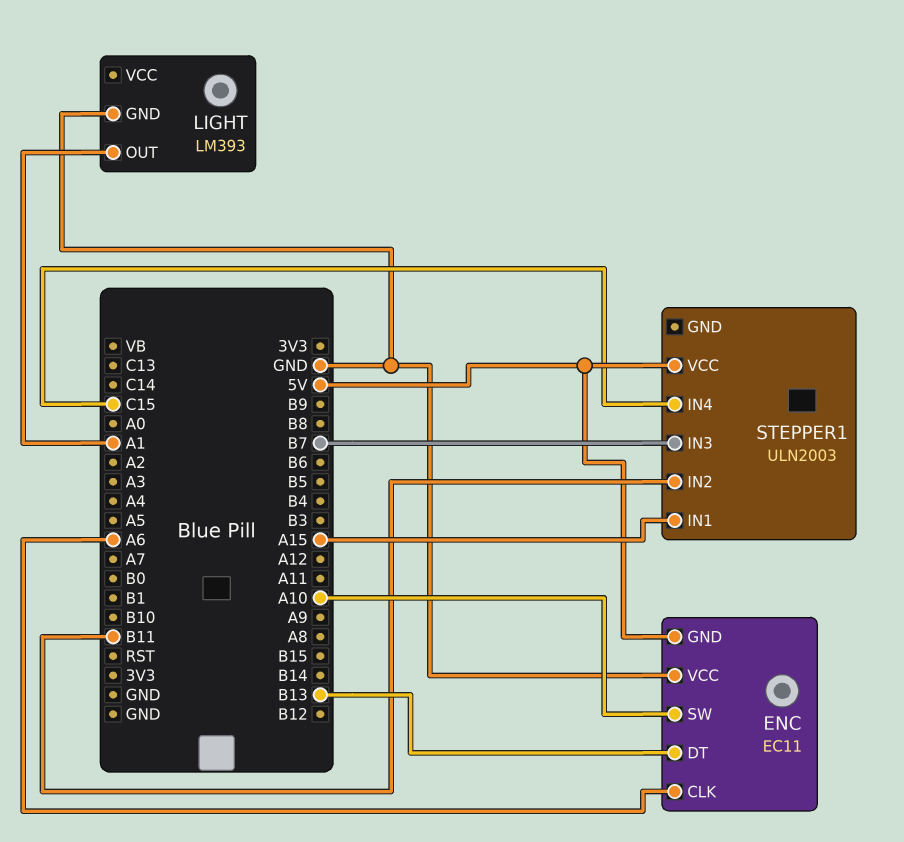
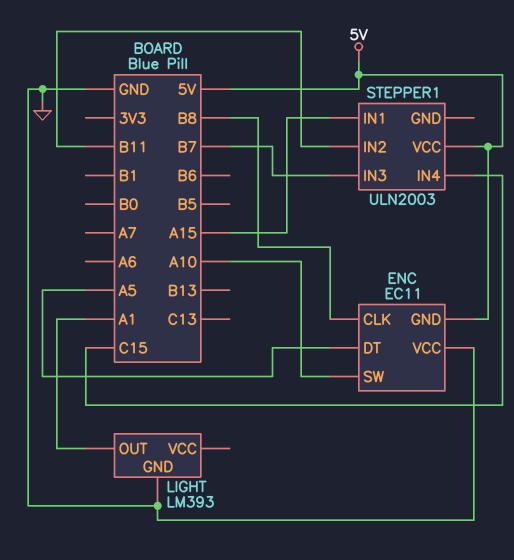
ENC pin CLK: A6 -> B8
ENC pin DT: B13 -> A5

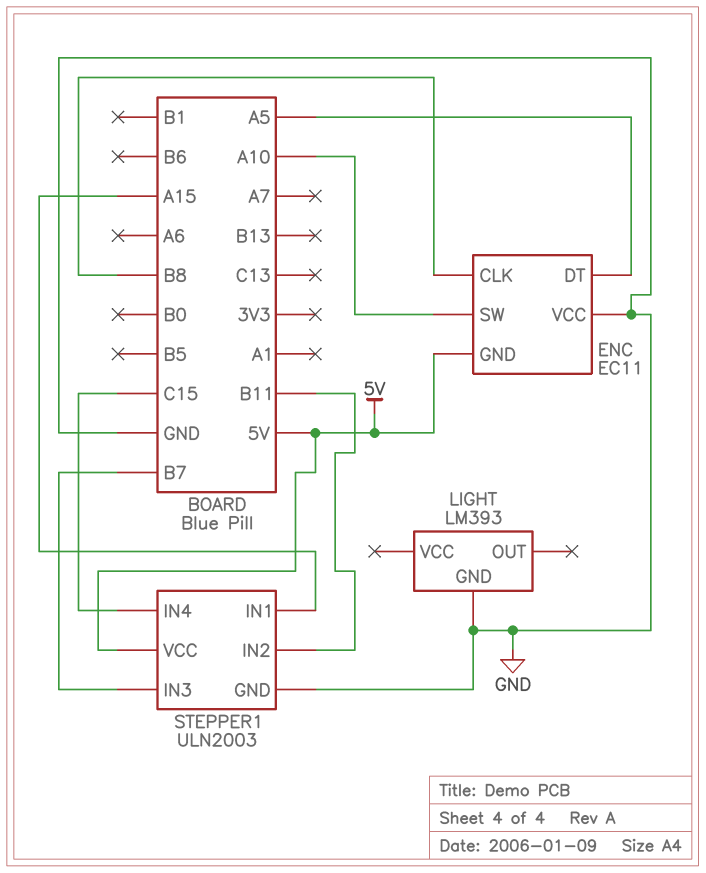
LIGHT pin OUT: A1 -> none
STEPPER1 pin GND: none -> GND

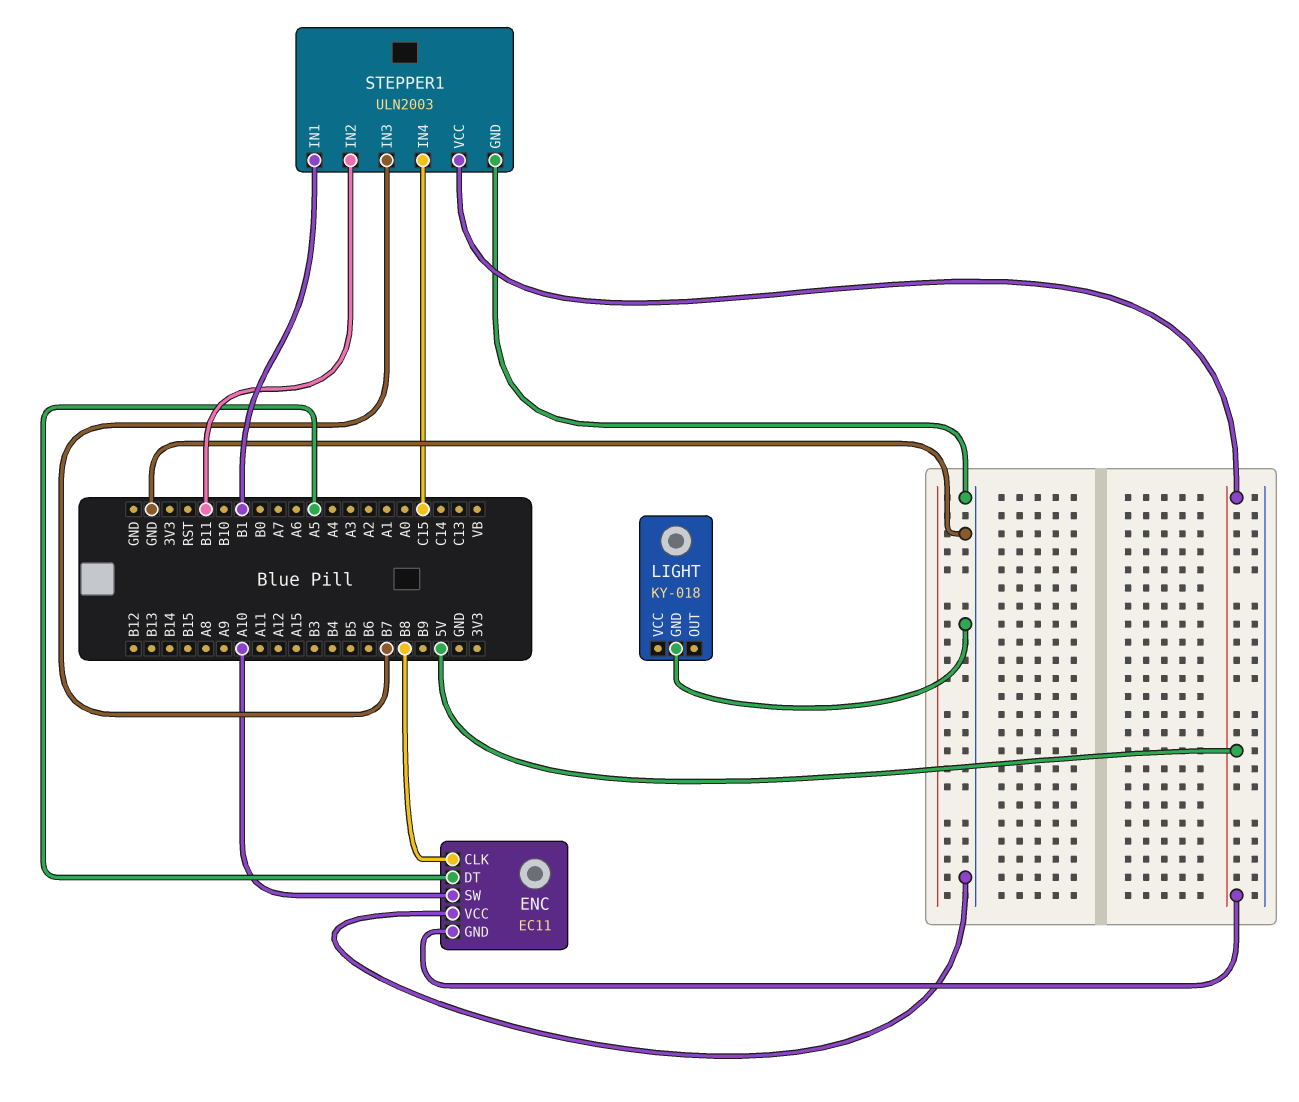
LIGHT: LM393 -> KY-018
STEPPER1 pin IN1: A15 -> B1

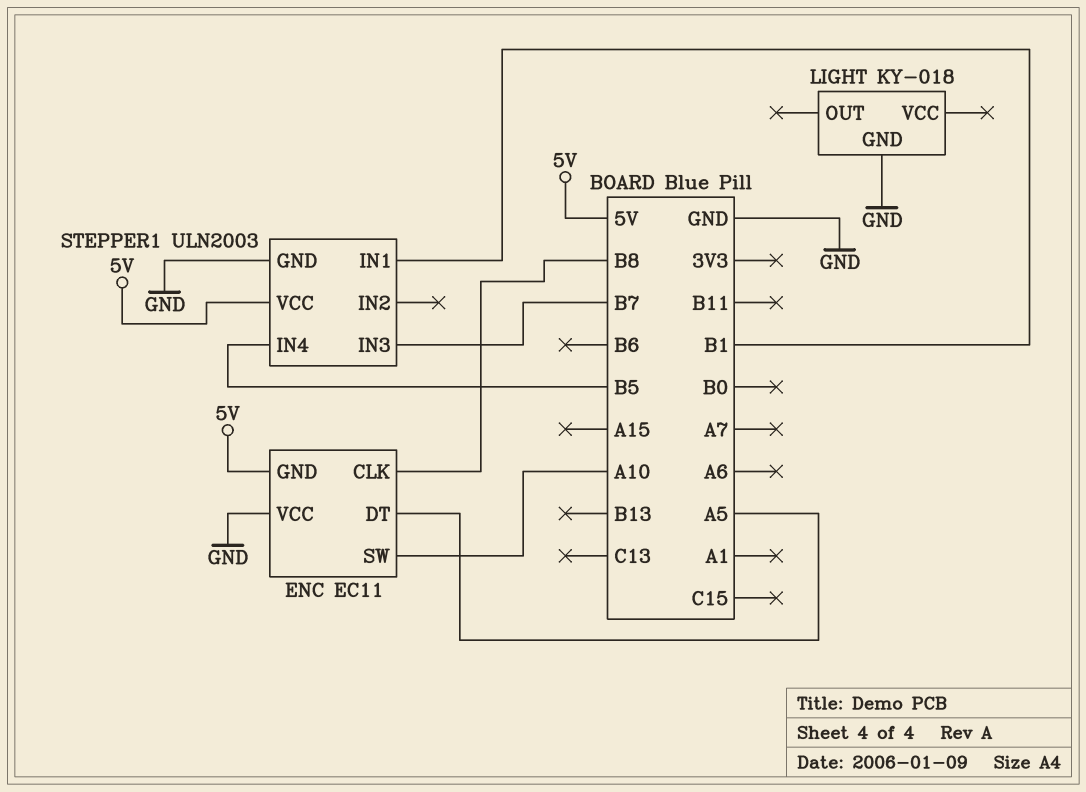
STEPPER1 pin IN2: B11 -> none
STEPPER1 pin IN4: C15 -> B5

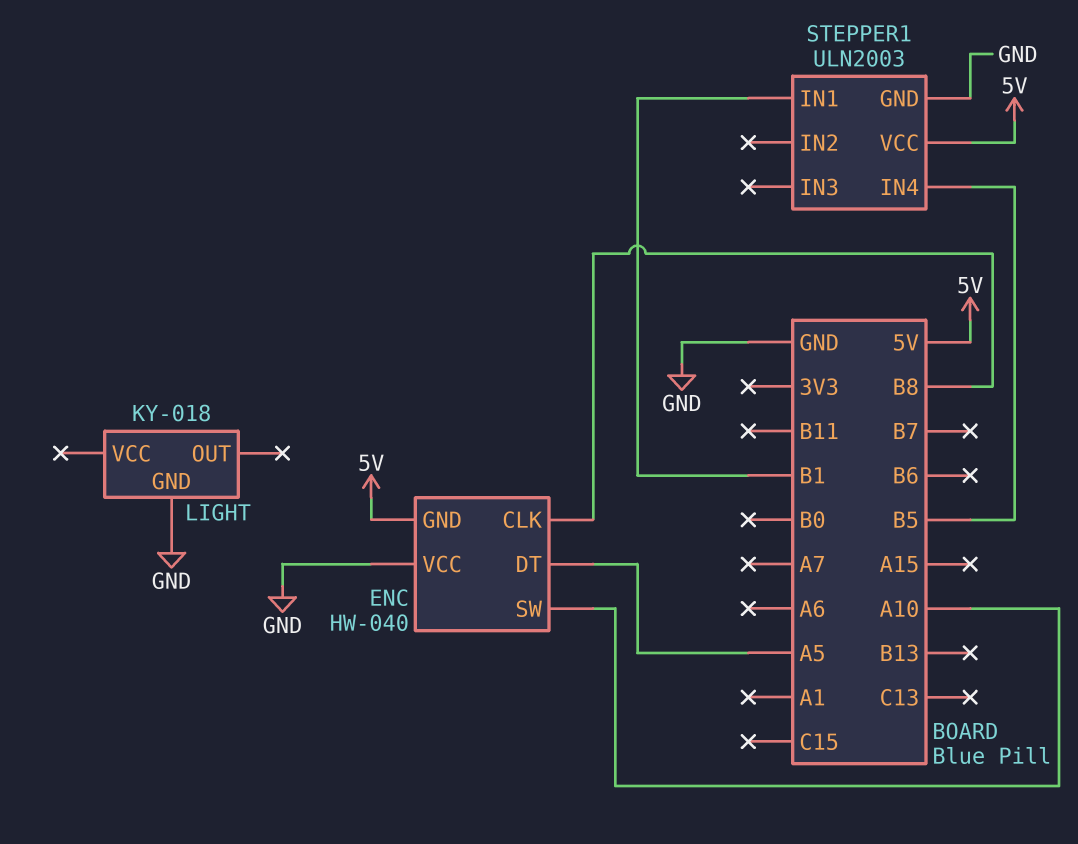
ENC: EC11 -> HW-040
STEPPER1 pin IN3: B7 -> none

